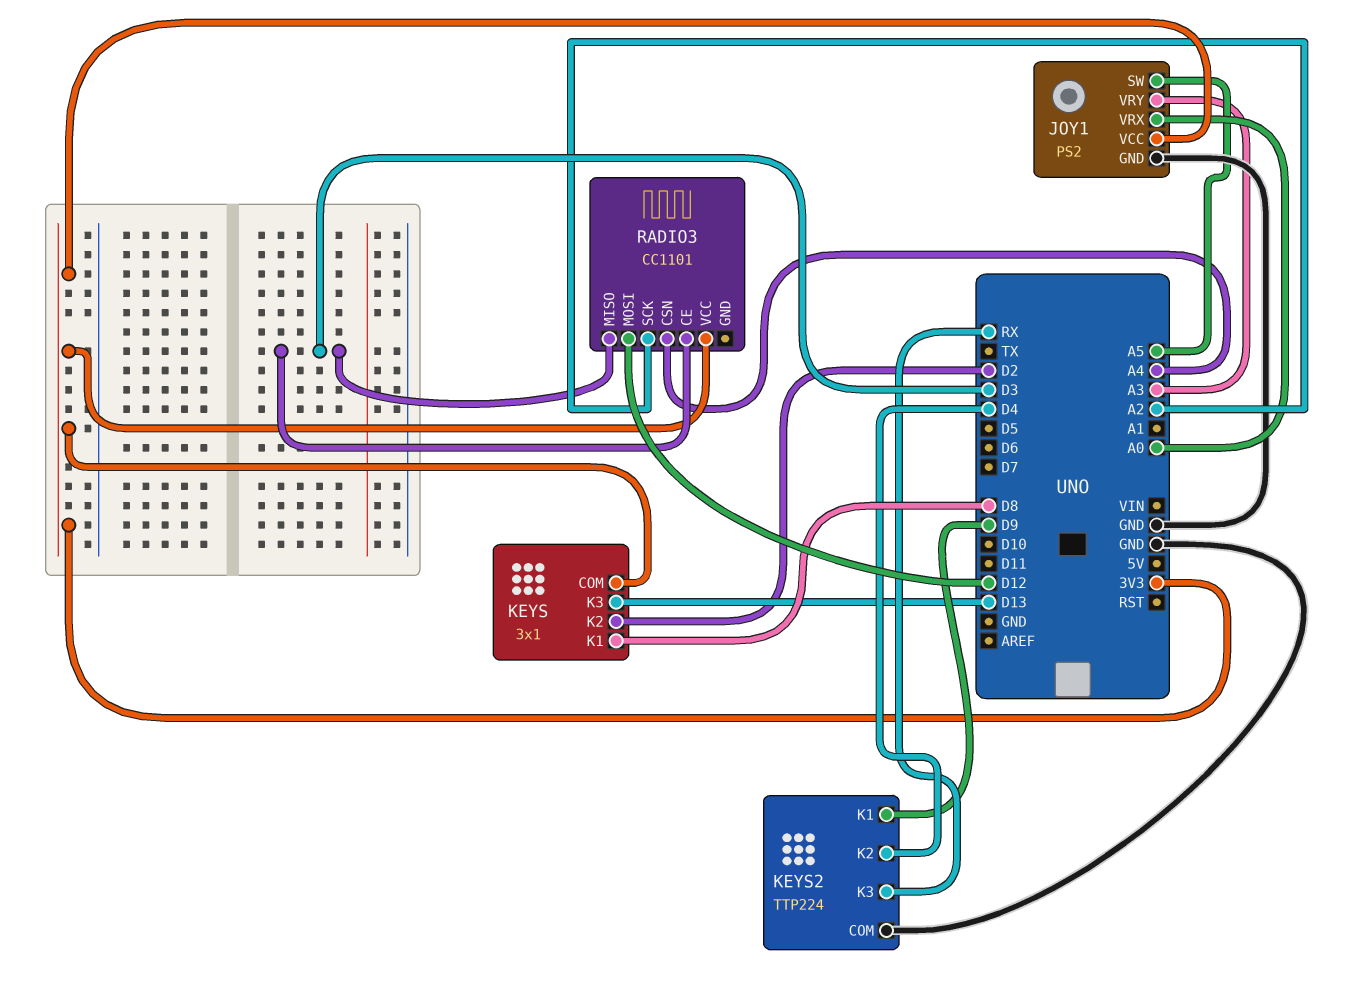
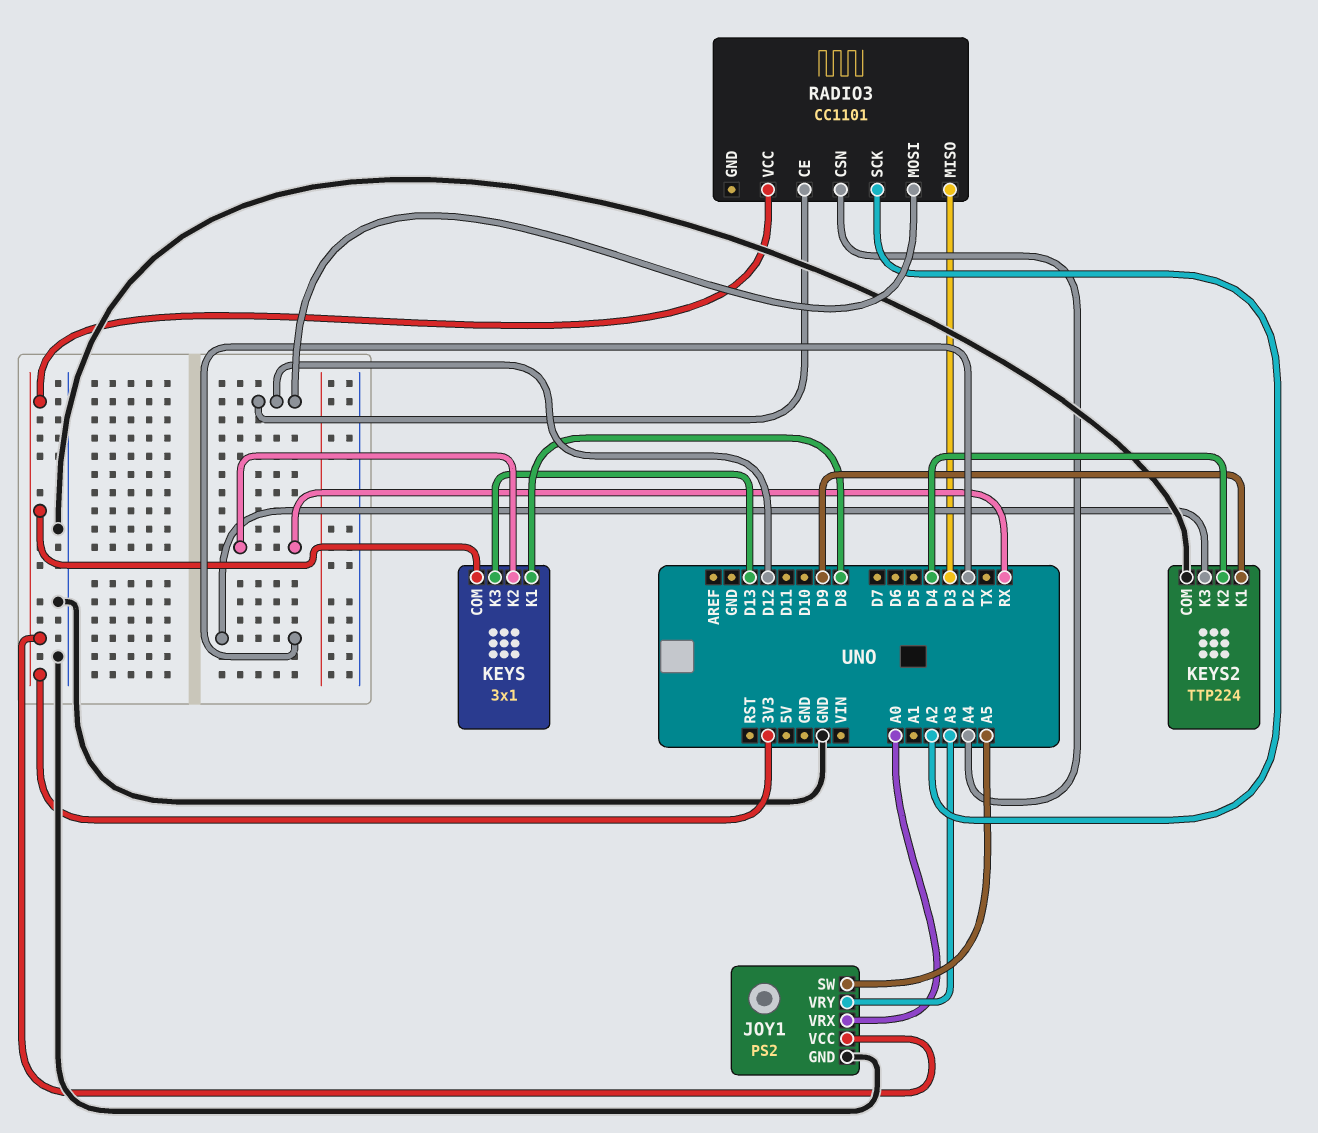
KEYS pin K2: D2 -> RX
KEYS2 pin K3: RX -> D2
RADIO3 pin CE: D3 -> D12

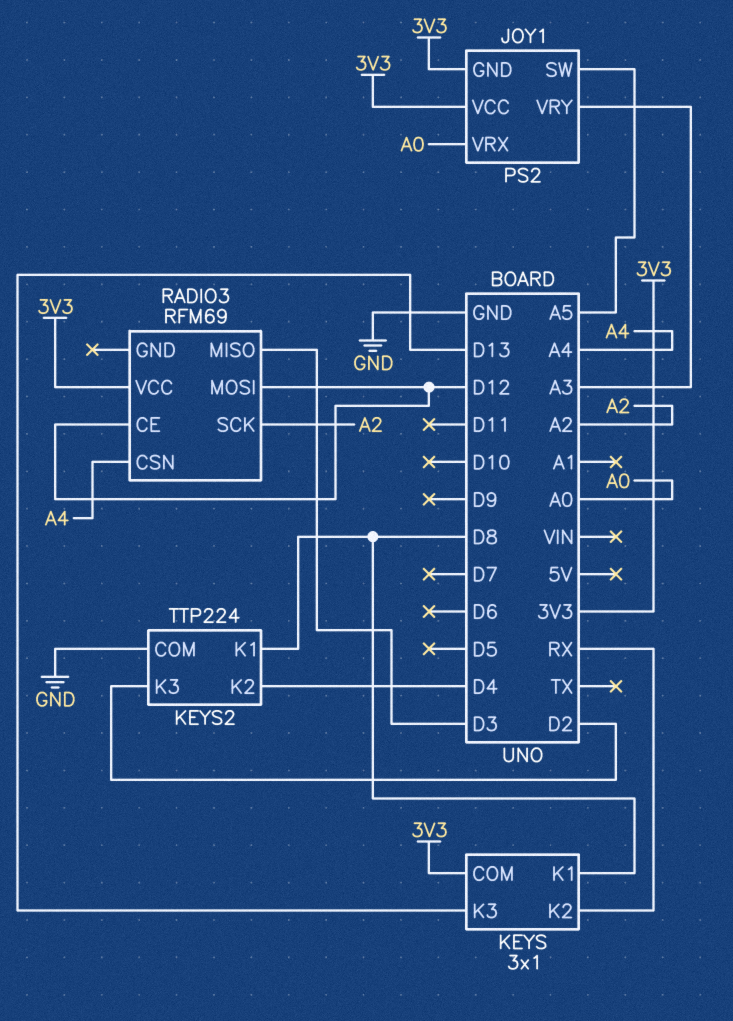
JOY1 pin GND: GND -> 3V3
KEYS2 pin K1: D9 -> D8
RADIO3: CC1101 -> RFM69

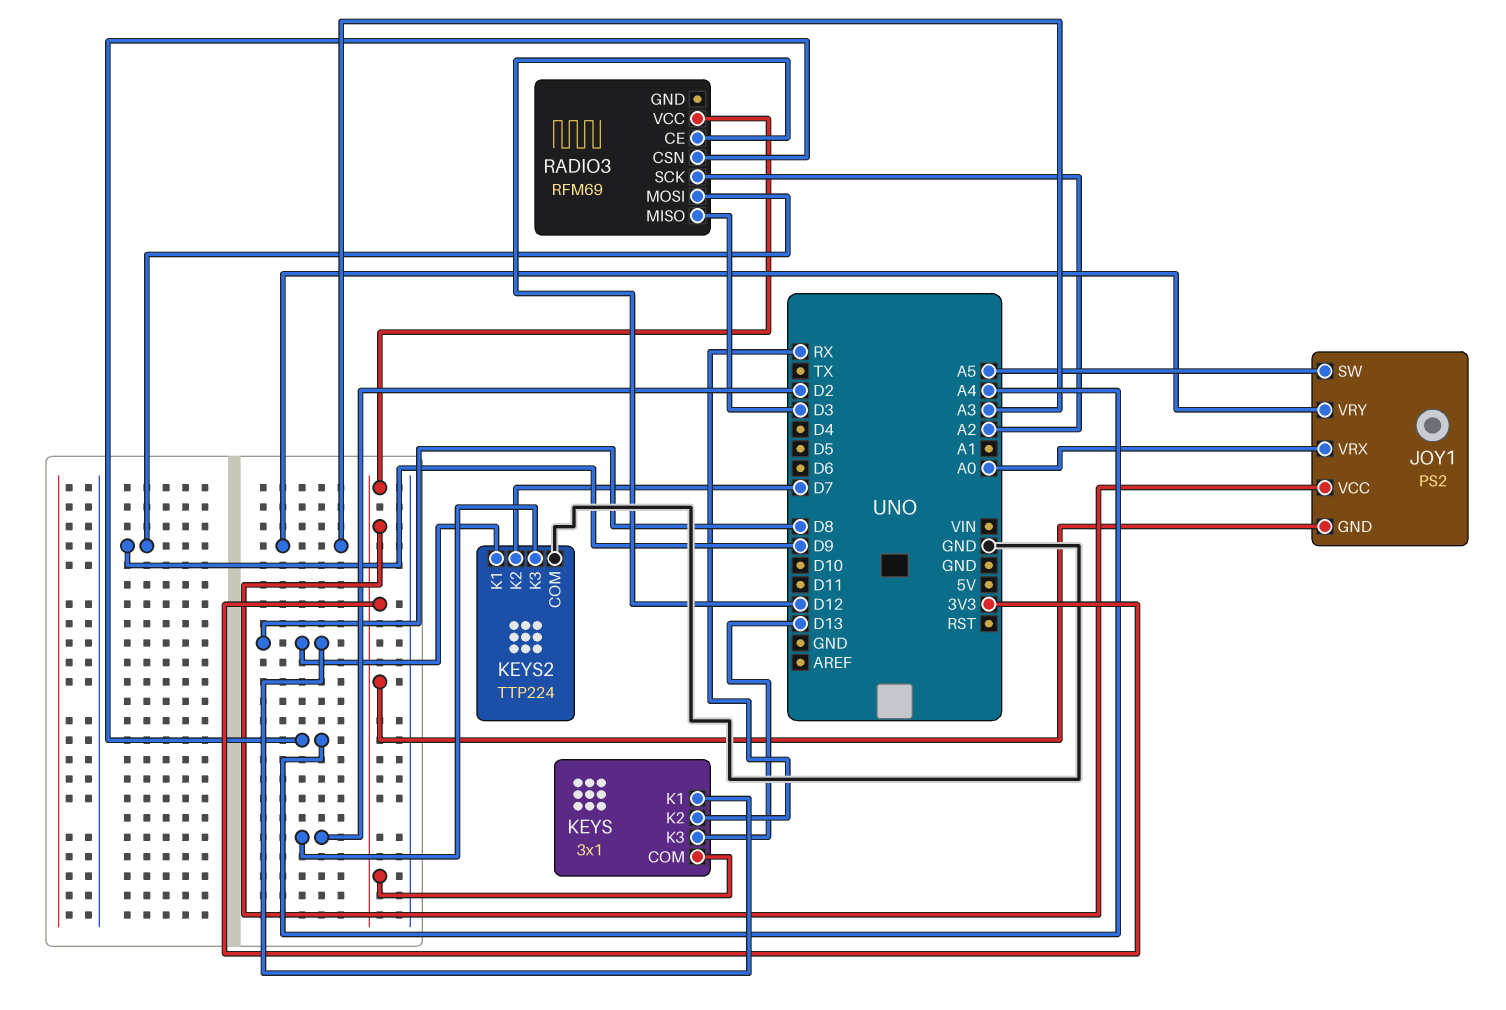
KEYS2 pin K2: D4 -> D7
RADIO3 pin MOSI: D12 -> D9

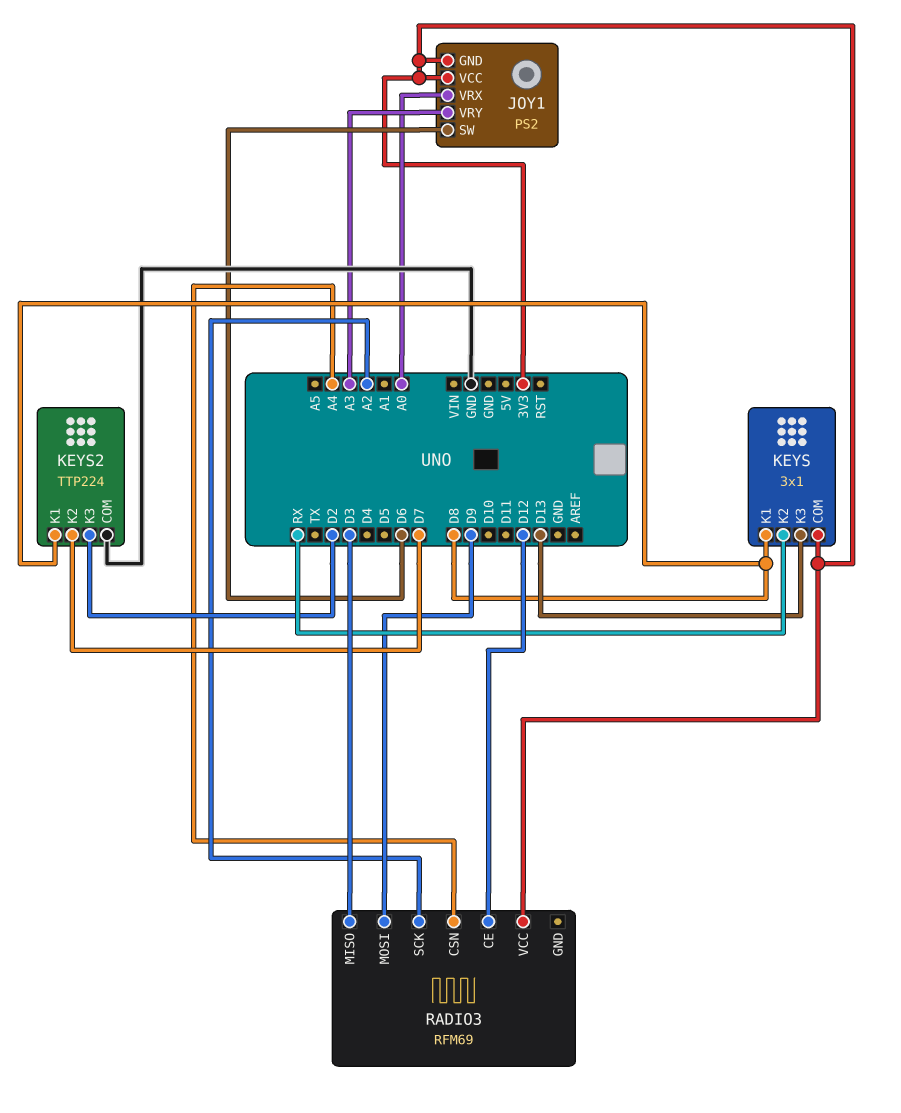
JOY1 pin SW: A5 -> D6

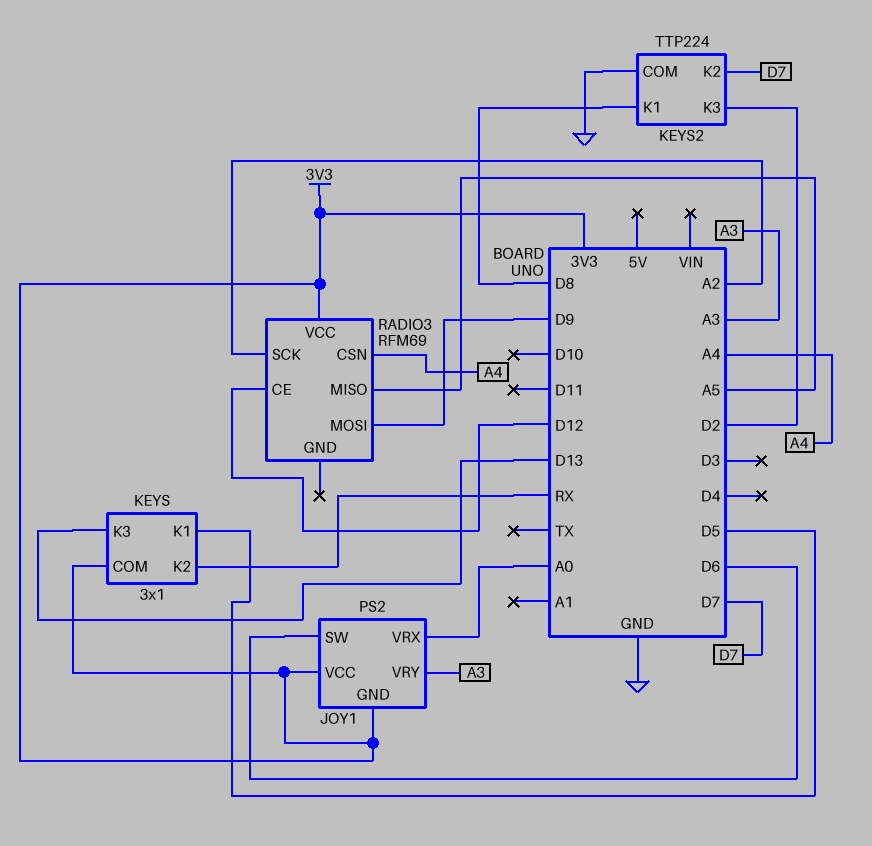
KEYS pin K1: D8 -> D5
RADIO3 pin MISO: D3 -> A5

